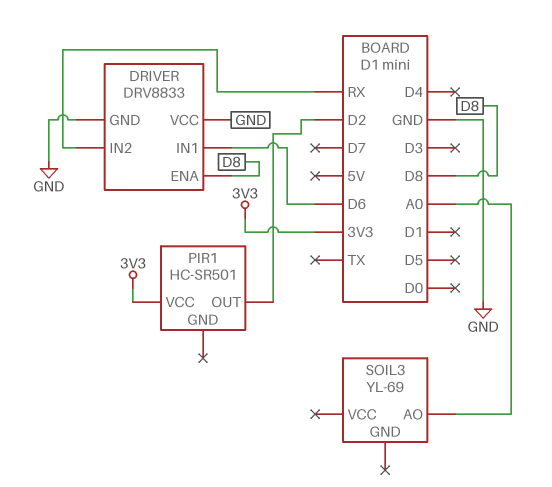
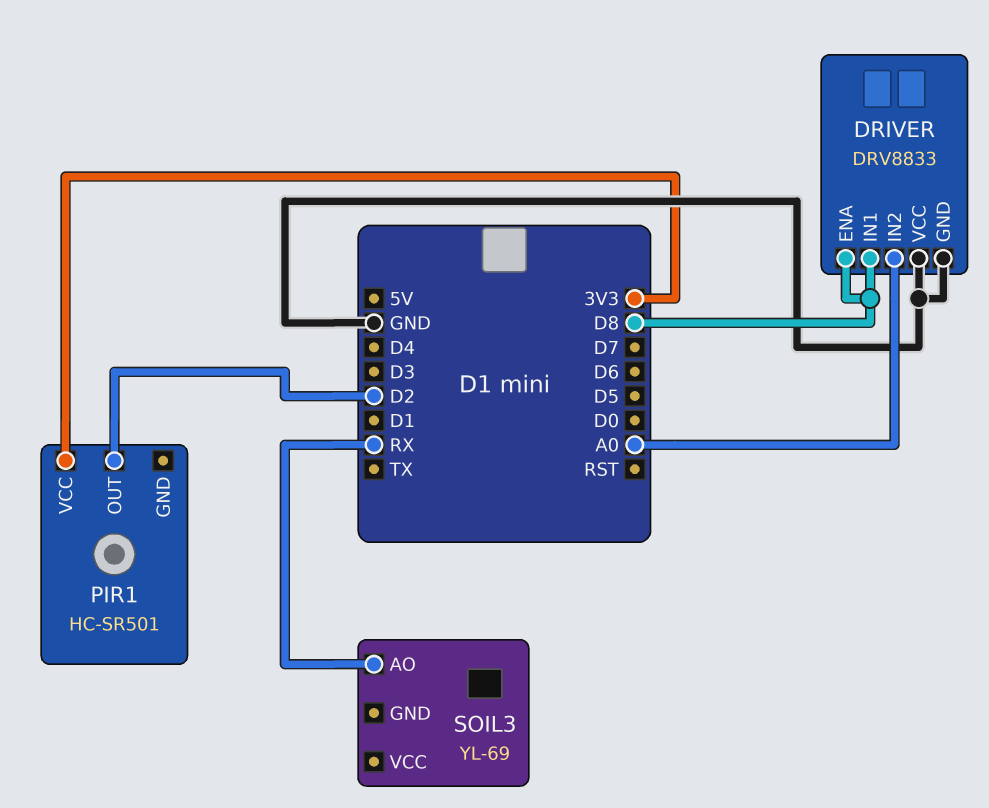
DRIVER pin IN1: D6 -> D8
DRIVER pin IN2: RX -> A0
SOIL3 pin AO: A0 -> RX

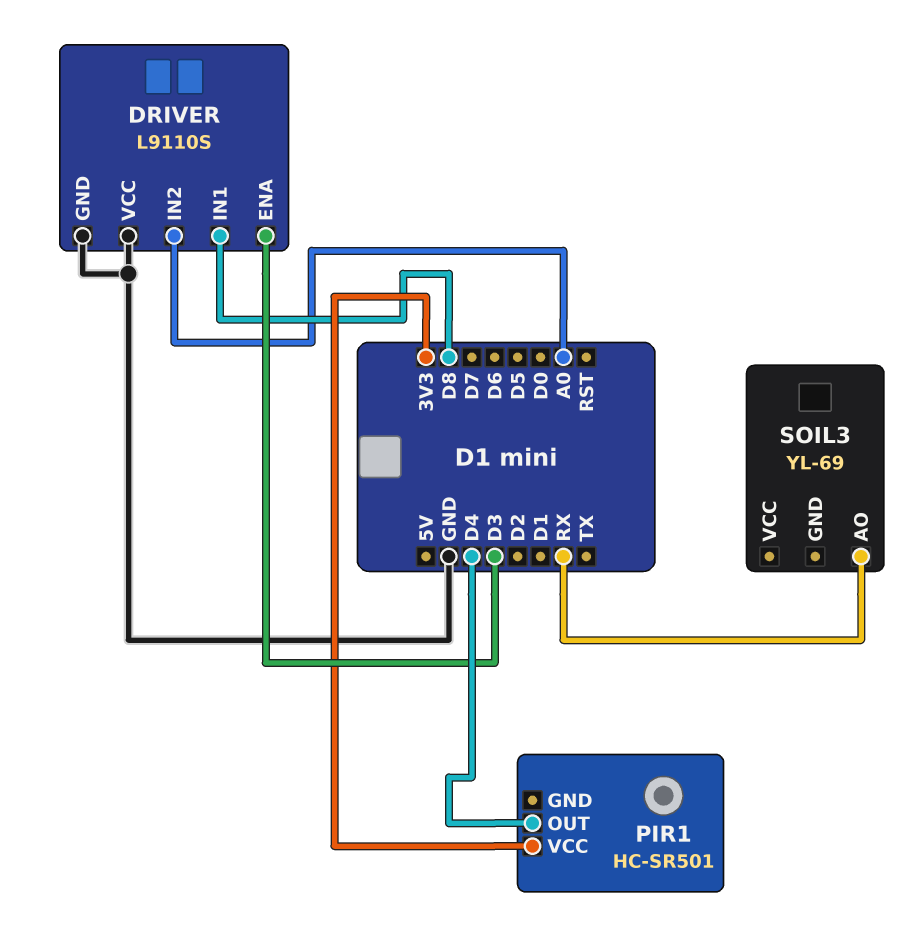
DRIVER: DRV8833 -> L9110S
DRIVER pin ENA: D8 -> D3
PIR1 pin OUT: D2 -> D4

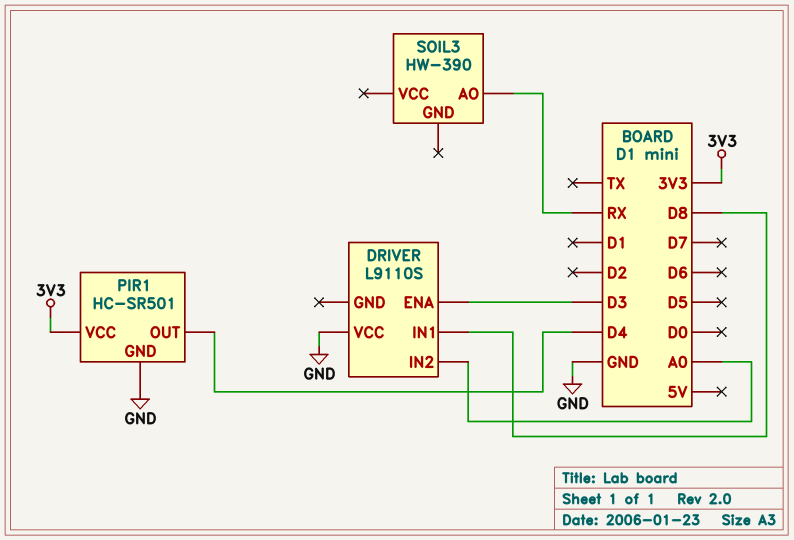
DRIVER pin GND: GND -> none
PIR1 pin GND: none -> GND
SOIL3: YL-69 -> HW-390

